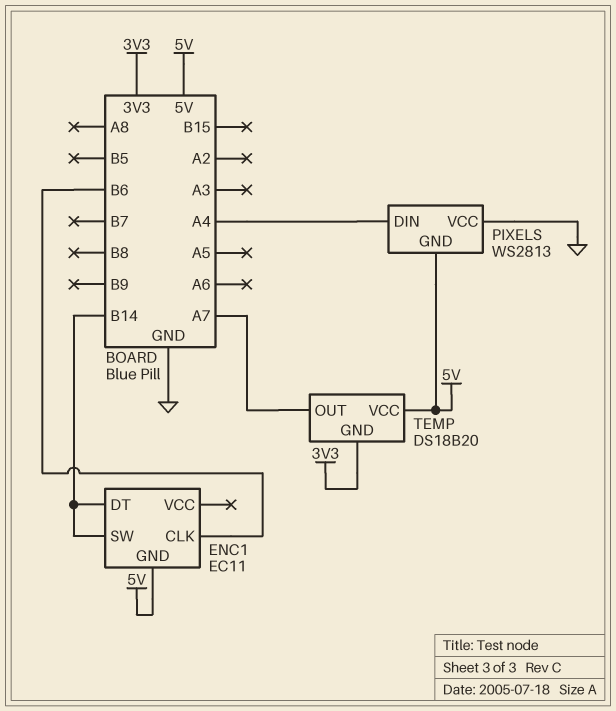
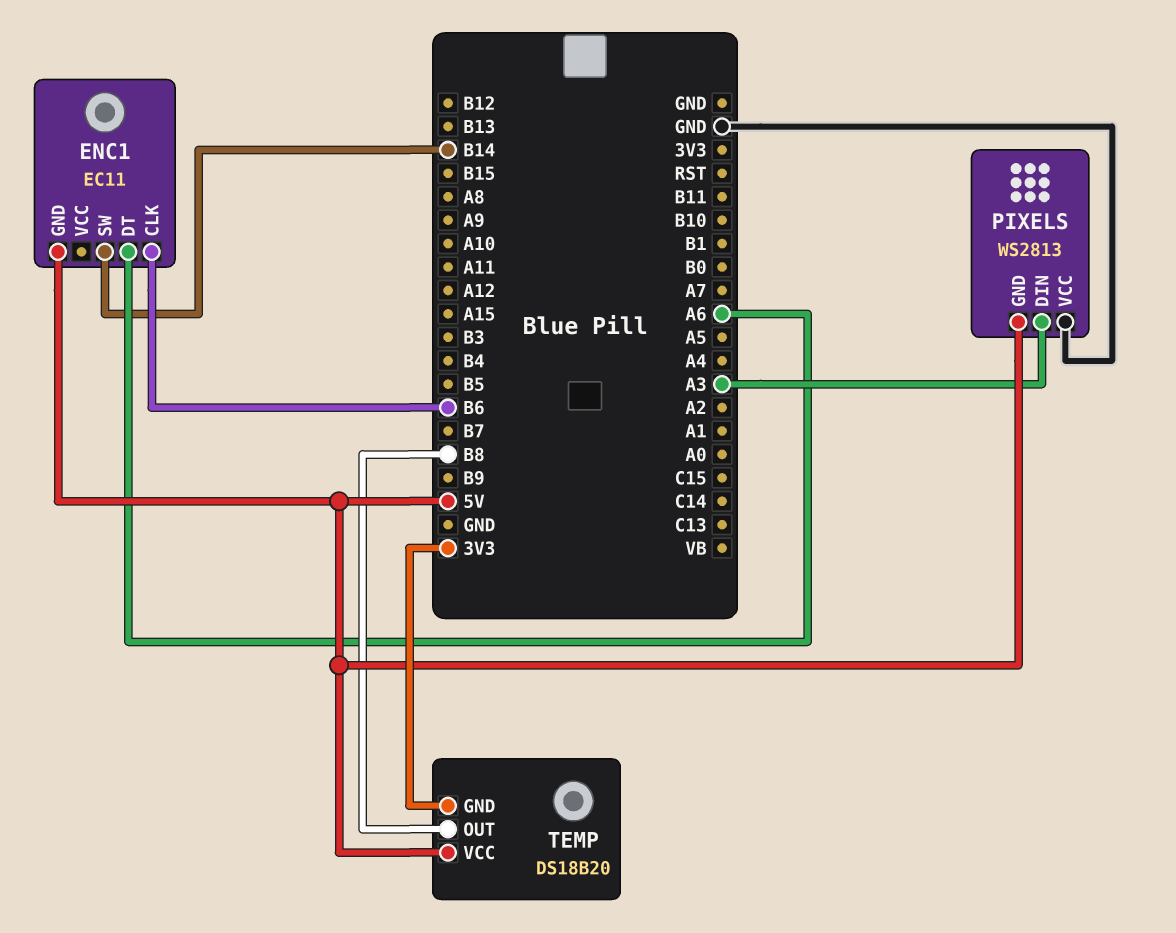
ENC1 pin DT: B14 -> A6
PIXELS pin DIN: A4 -> A3
TEMP pin OUT: A7 -> B8

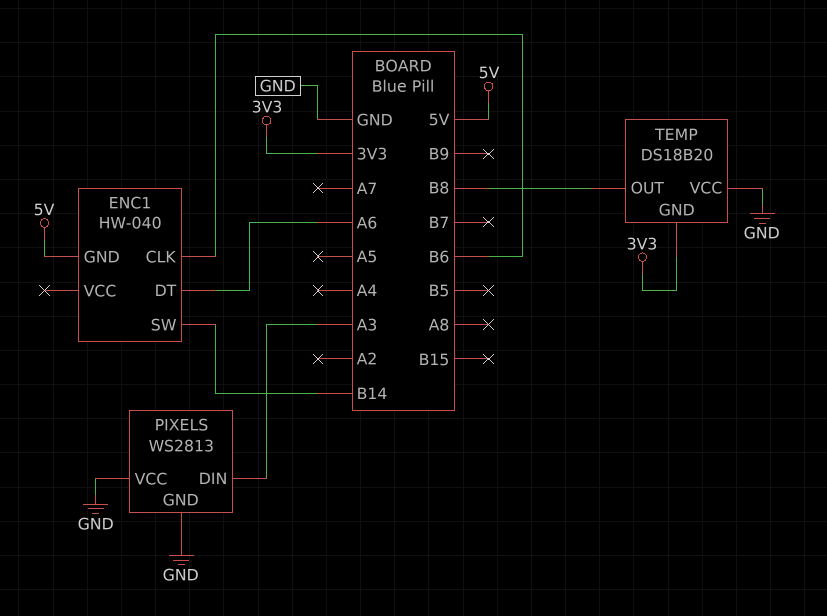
ENC1: EC11 -> HW-040
PIXELS pin GND: 5V -> GND
TEMP pin VCC: 5V -> GND

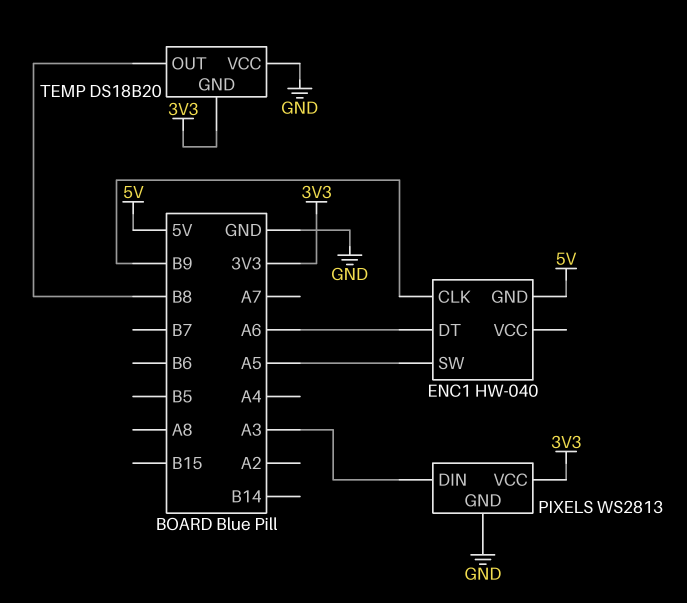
ENC1 pin CLK: B6 -> B9
ENC1 pin SW: B14 -> A5
PIXELS pin VCC: GND -> 3V3

